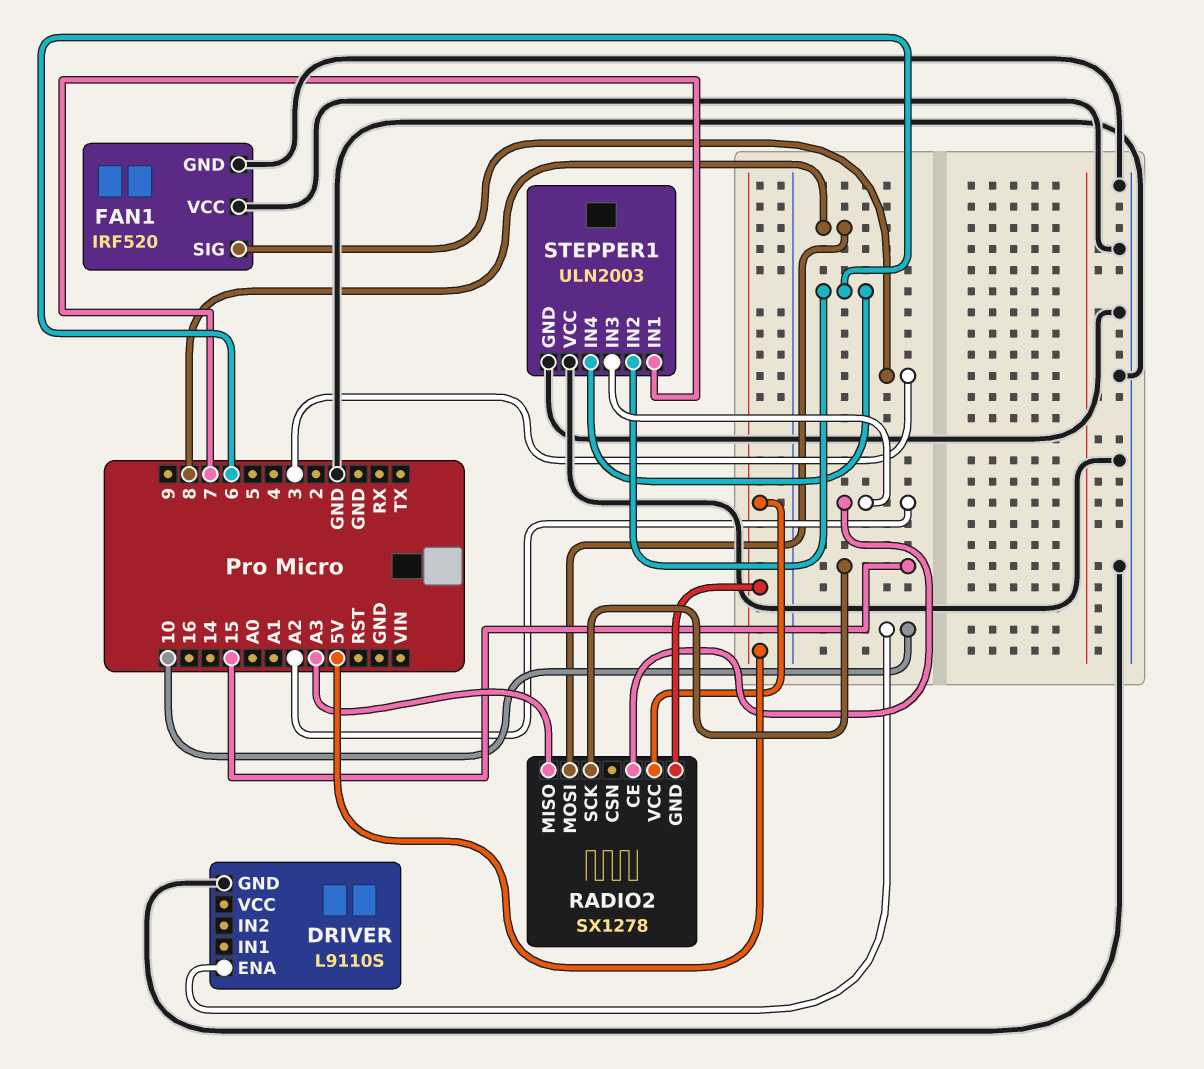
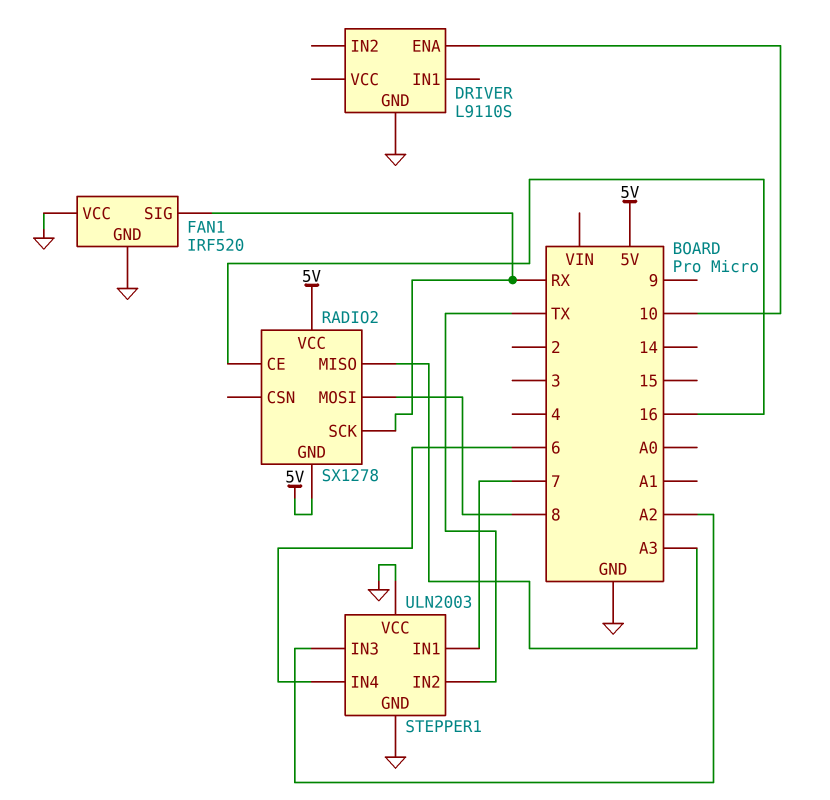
FAN1 pin SIG: 3 -> RX
RADIO2 pin CE: A2 -> 16
RADIO2 pin SCK: 15 -> RX
STEPPER1 pin IN2: 6 -> TX

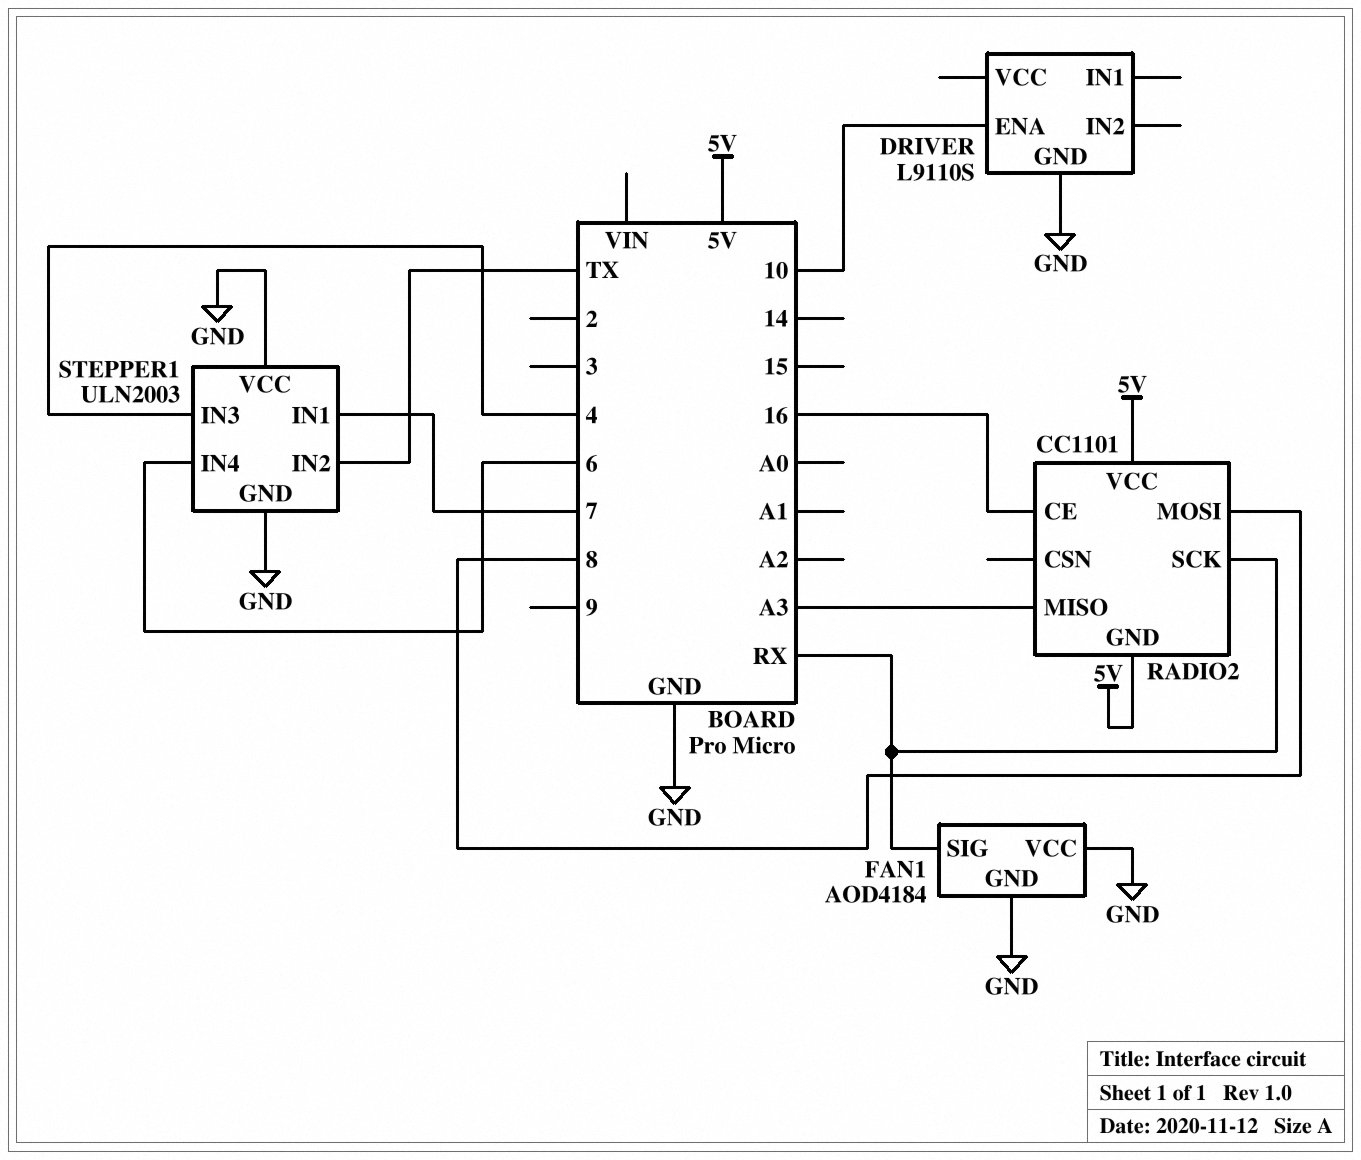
FAN1: IRF520 -> AOD4184
RADIO2: SX1278 -> CC1101
STEPPER1 pin IN3: A2 -> 4

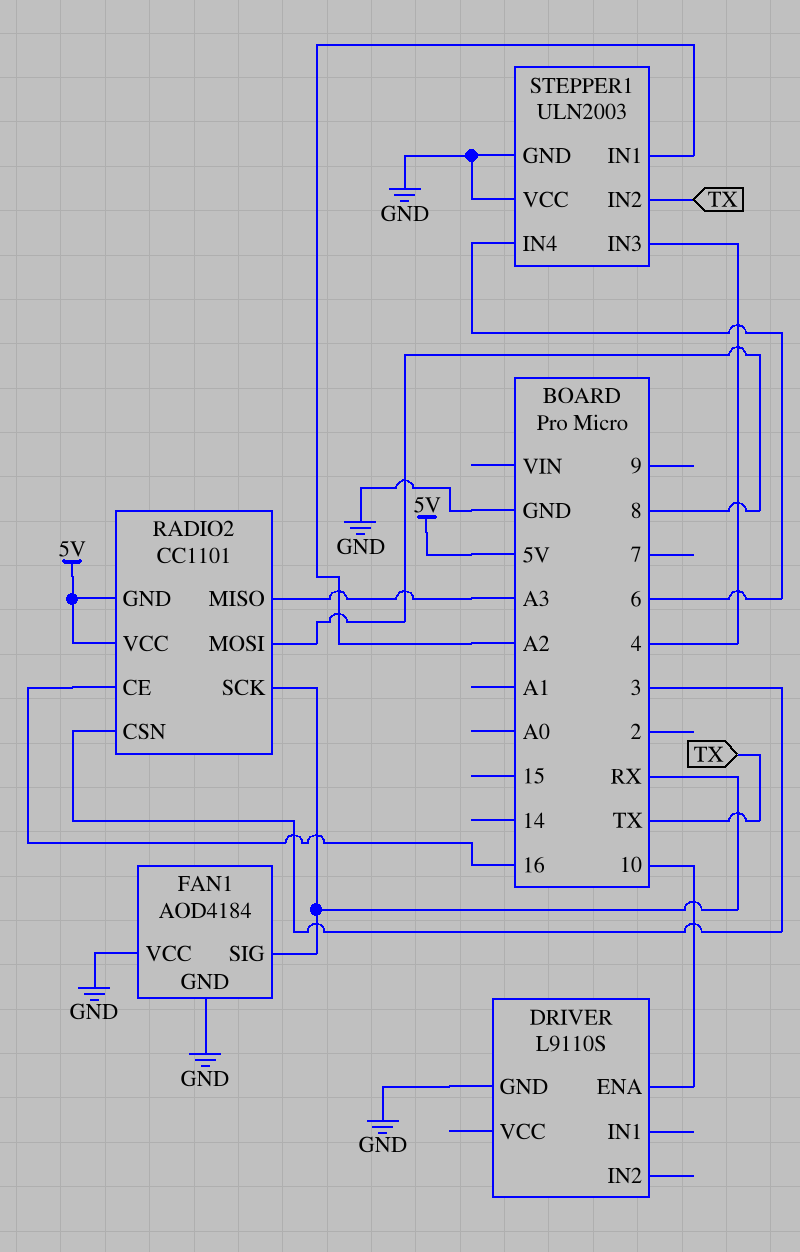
RADIO2 pin CSN: none -> 3
STEPPER1 pin IN1: 7 -> A2

